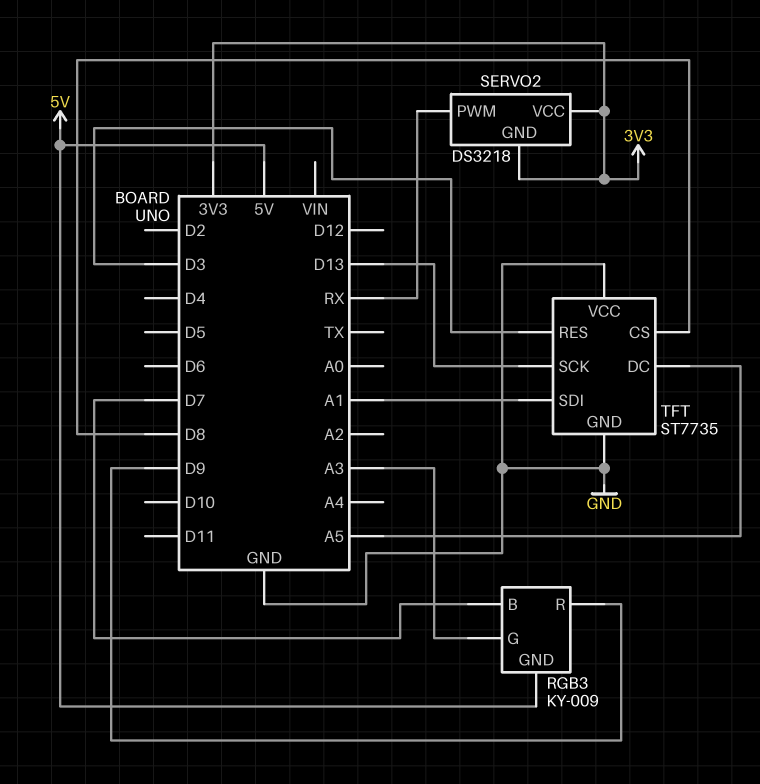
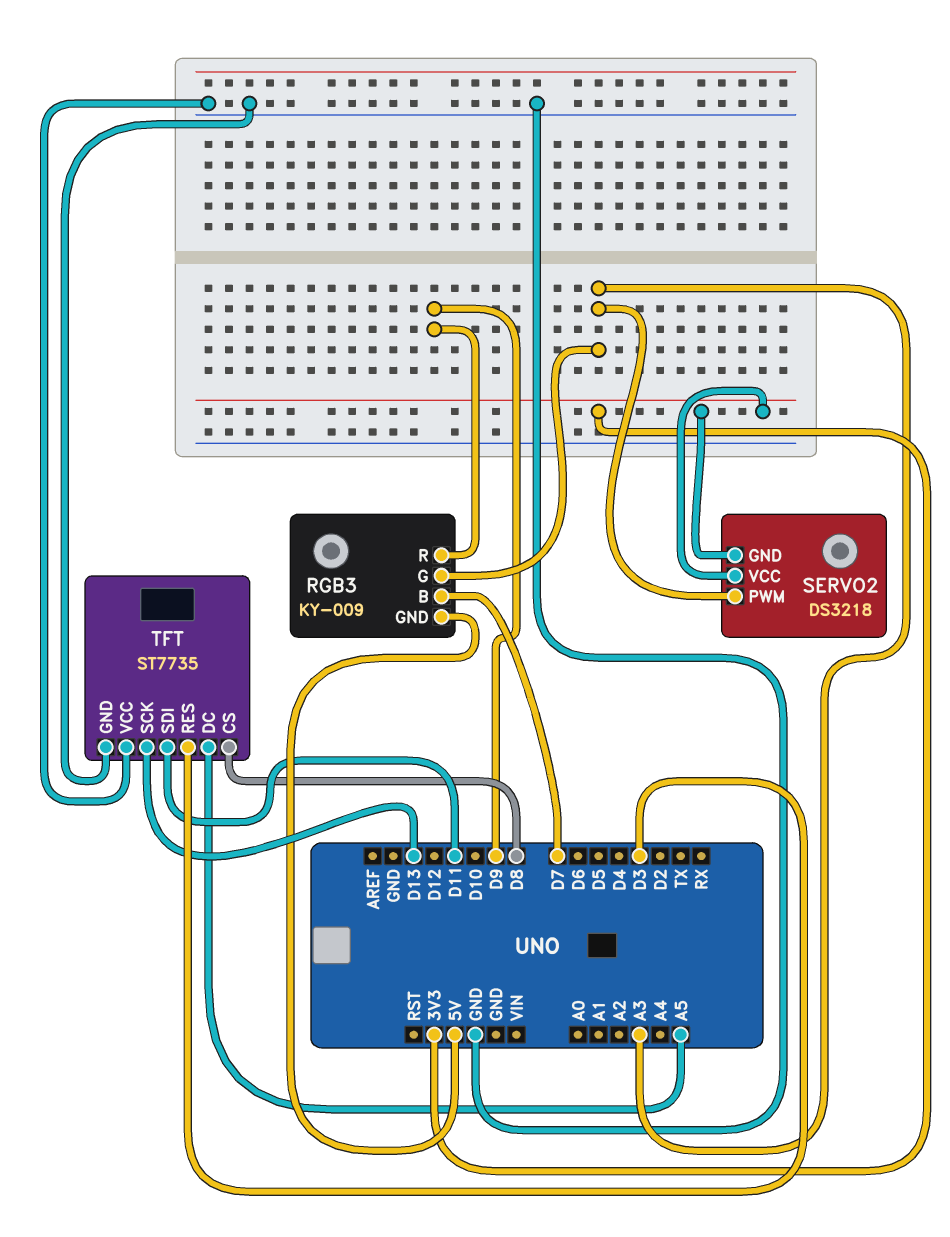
SERVO2 pin PWM: RX -> A3
TFT pin SDI: A1 -> D11

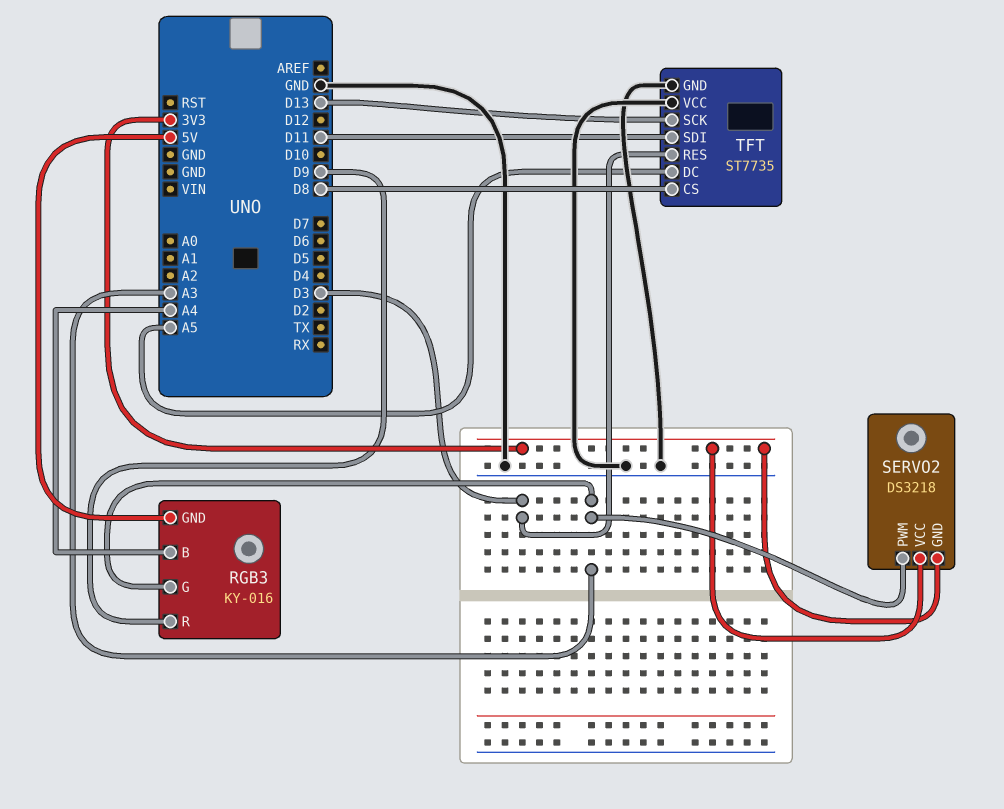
RGB3: KY-009 -> KY-016
RGB3 pin B: D7 -> A4

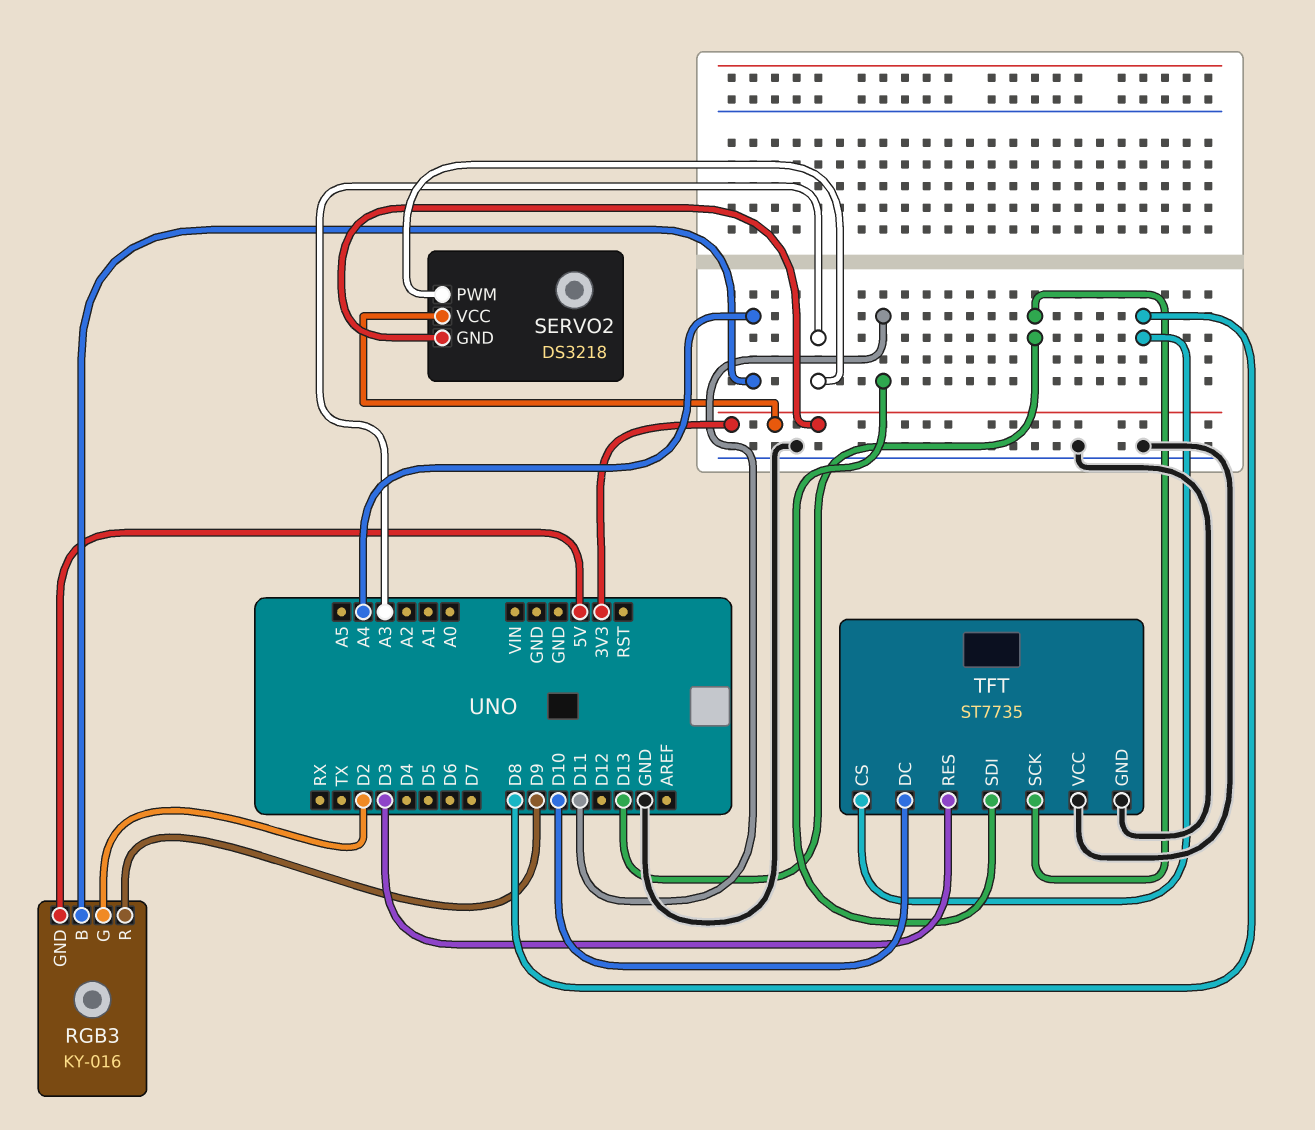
RGB3 pin G: A3 -> D2
TFT pin DC: A5 -> D10

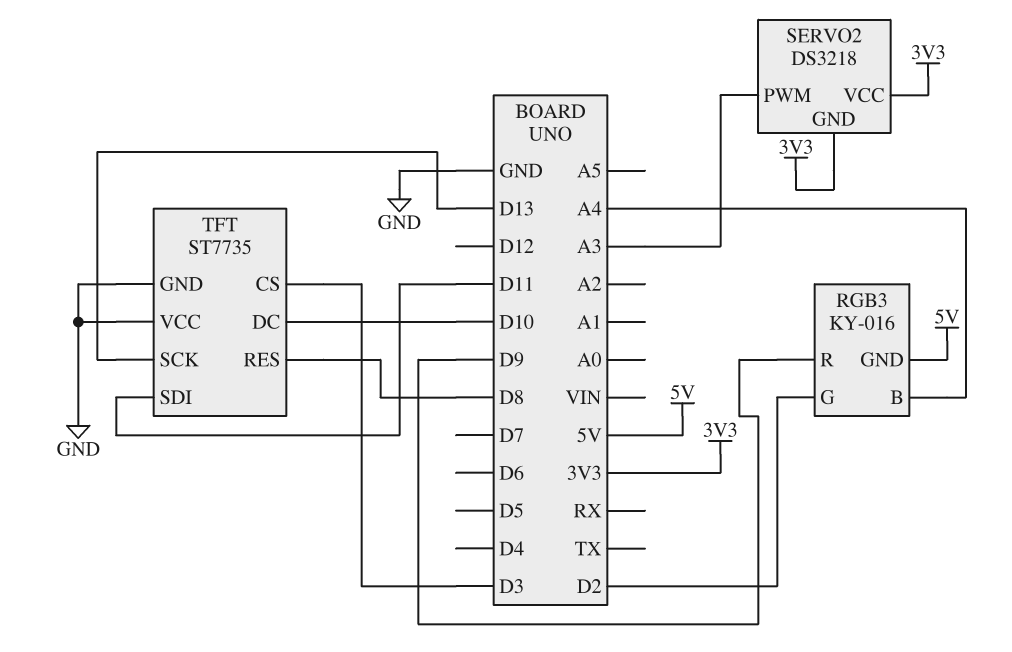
TFT pin CS: D8 -> D3
TFT pin RES: D3 -> D8

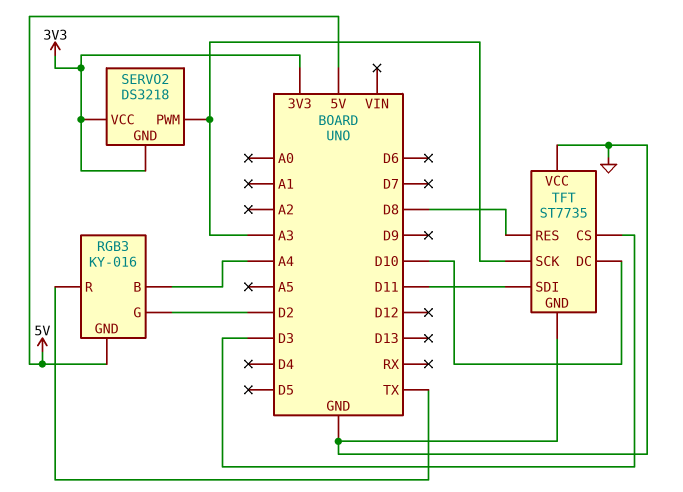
RGB3 pin R: D9 -> TX
TFT pin SCK: D13 -> A3

